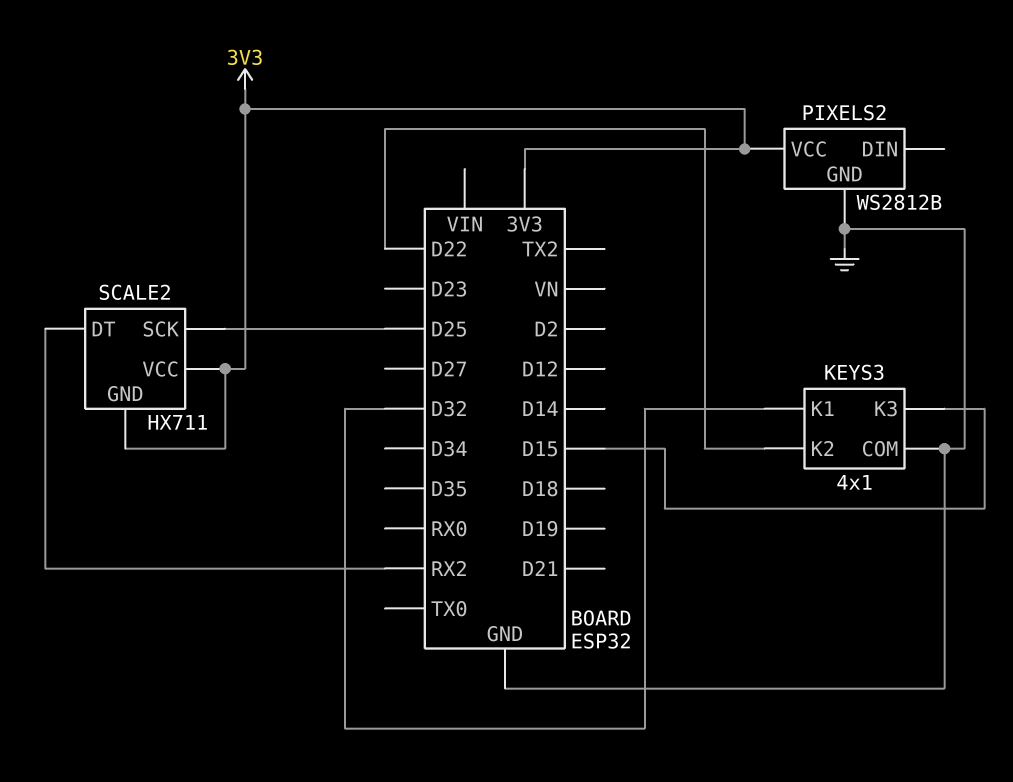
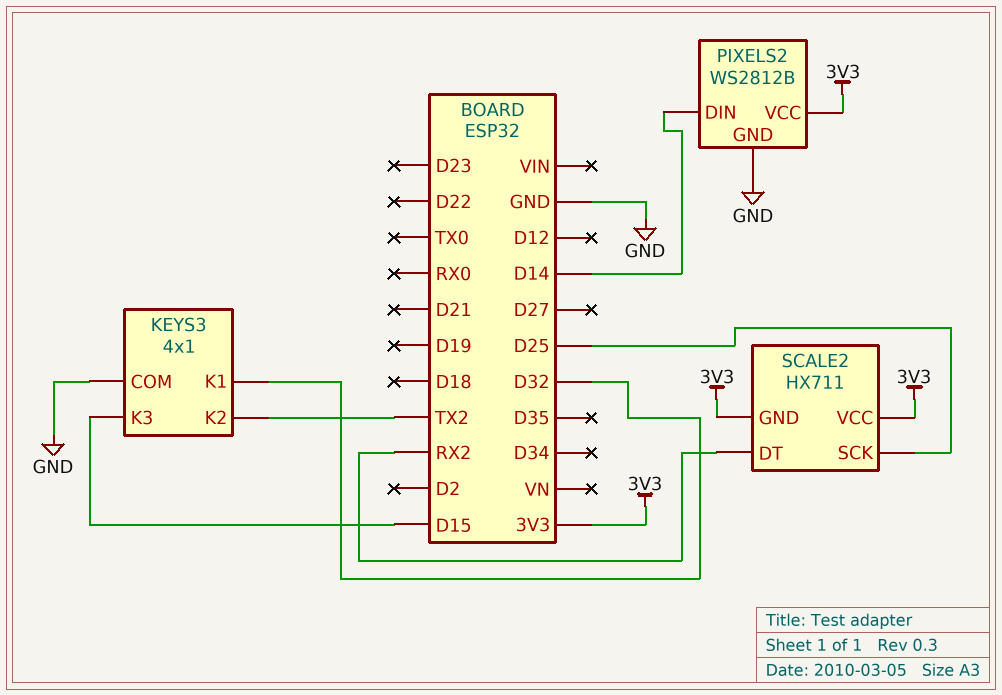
KEYS3 pin K2: D22 -> TX2
PIXELS2 pin DIN: none -> D14

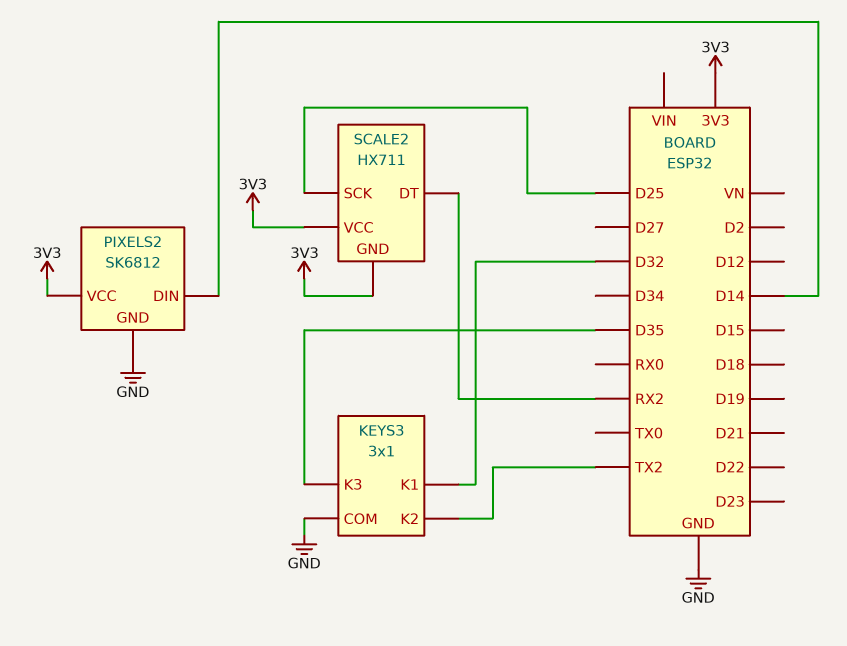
KEYS3: 4x1 -> 3x1
KEYS3 pin K3: D15 -> D35
PIXELS2: WS2812B -> SK6812

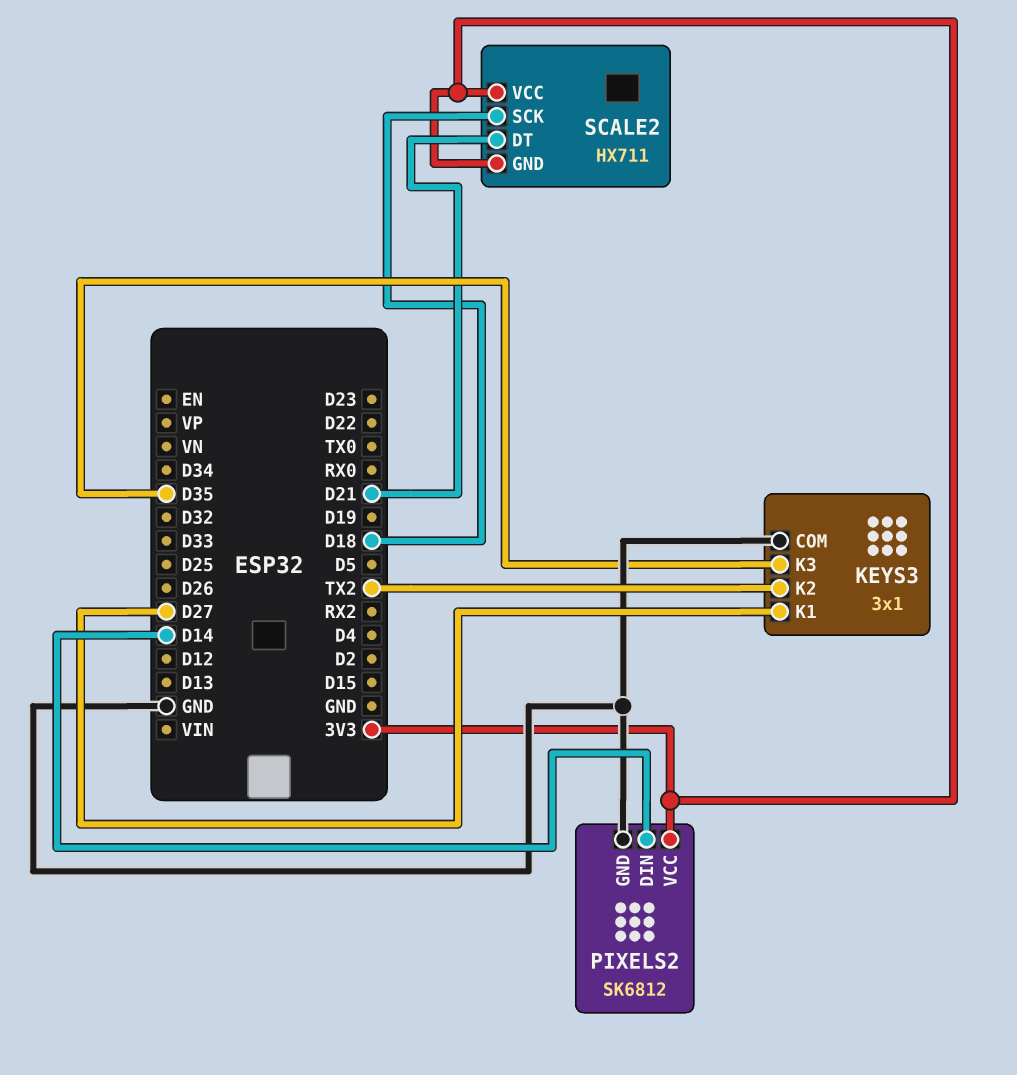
KEYS3 pin K1: D32 -> D27
SCALE2 pin DT: RX2 -> D21
SCALE2 pin SCK: D25 -> D18

